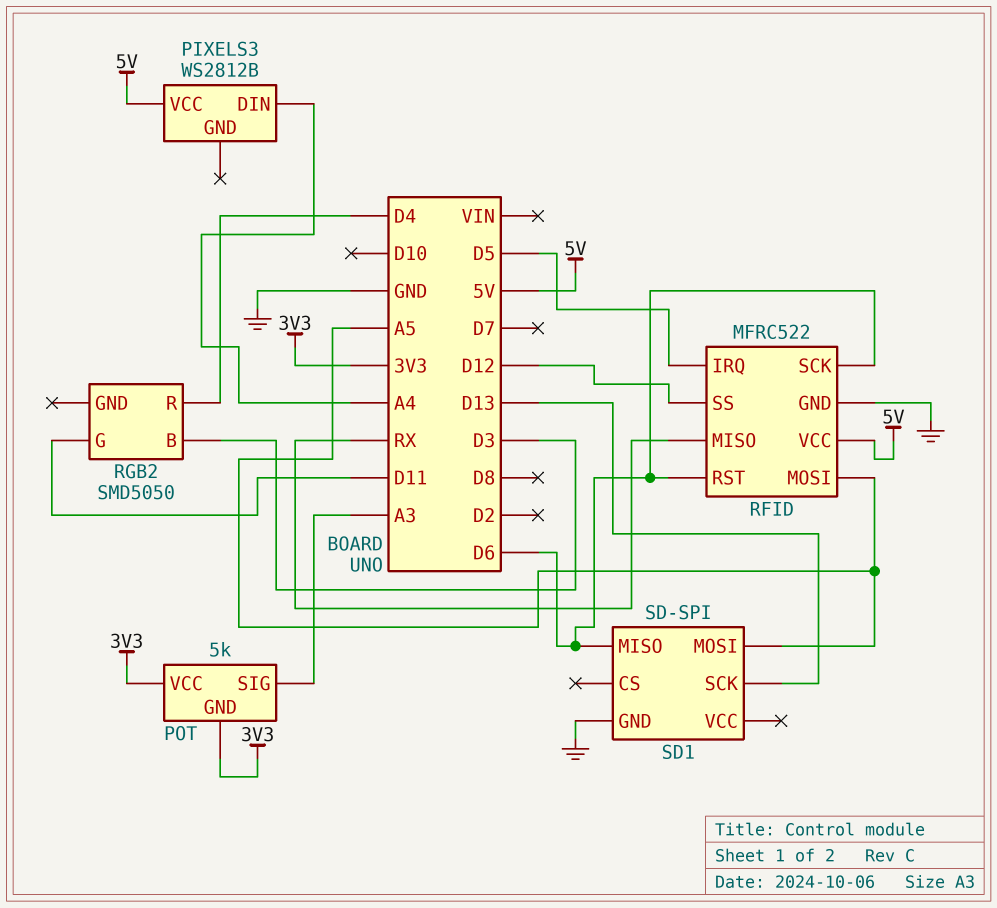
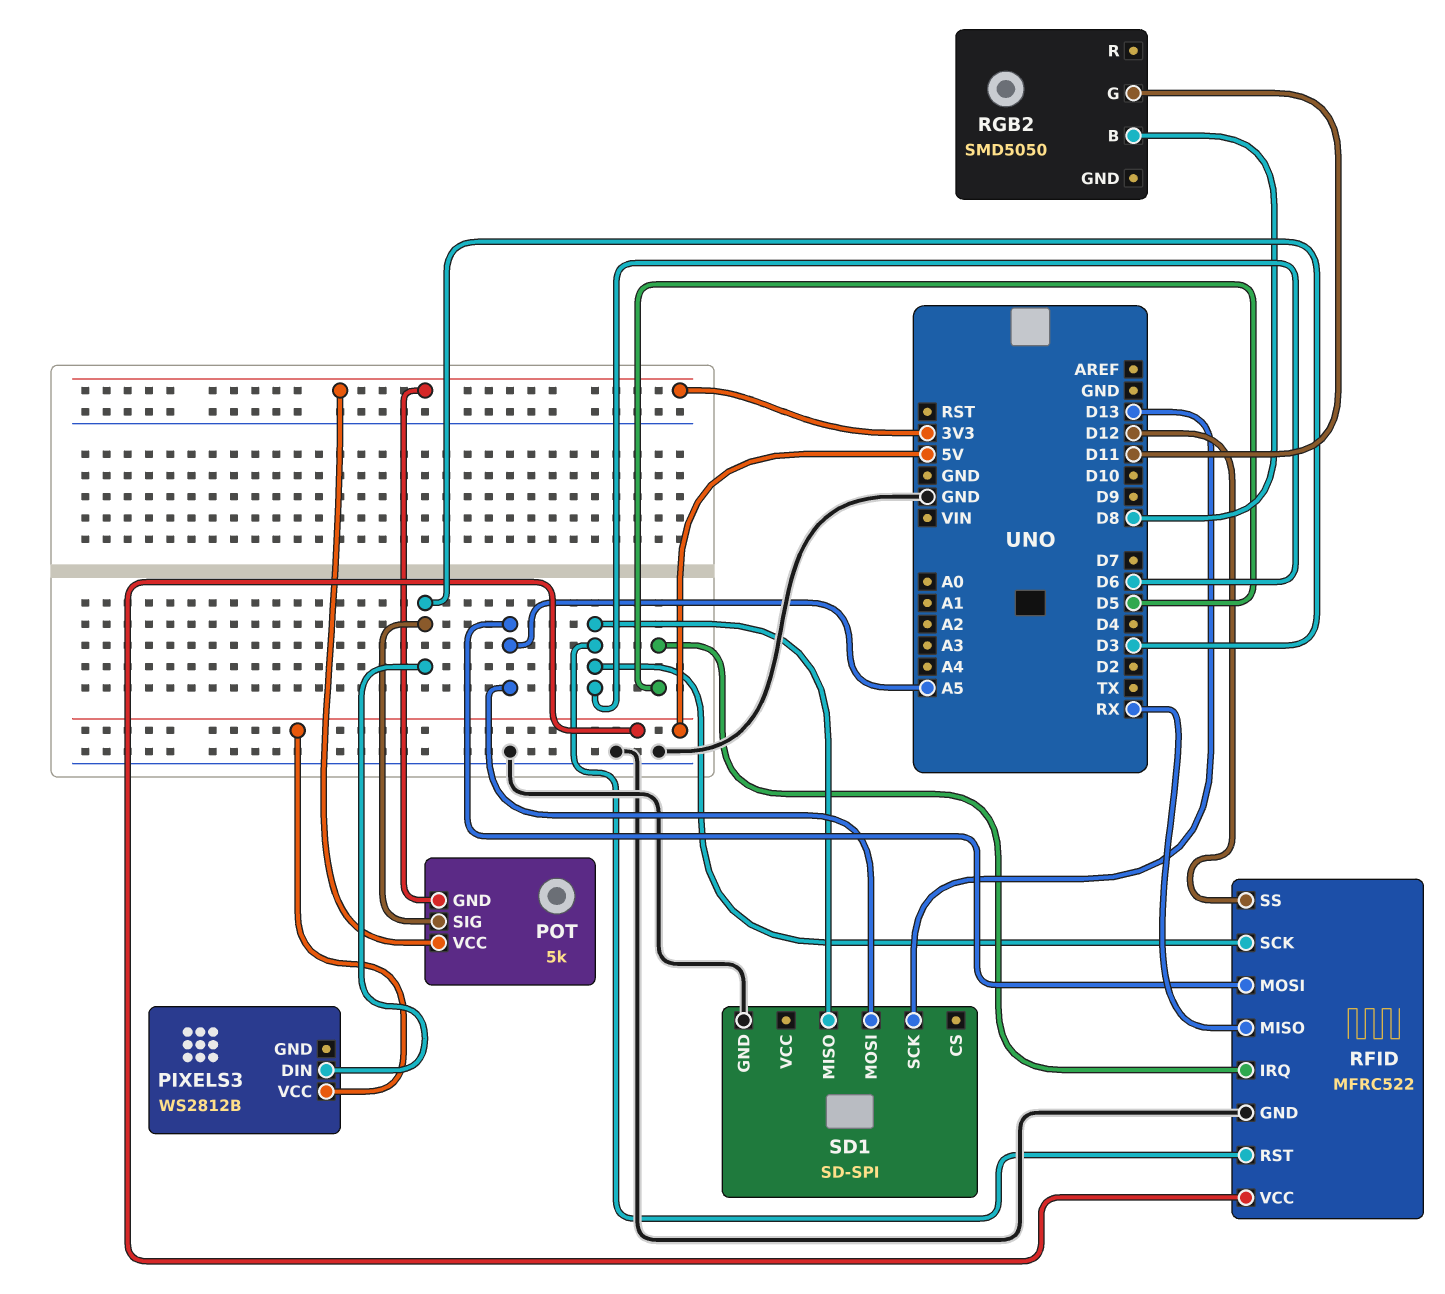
PIXELS3 pin DIN: A4 -> D3
POT pin SIG: A3 -> D3
RGB2 pin B: D3 -> D8
RGB2 pin R: D4 -> none

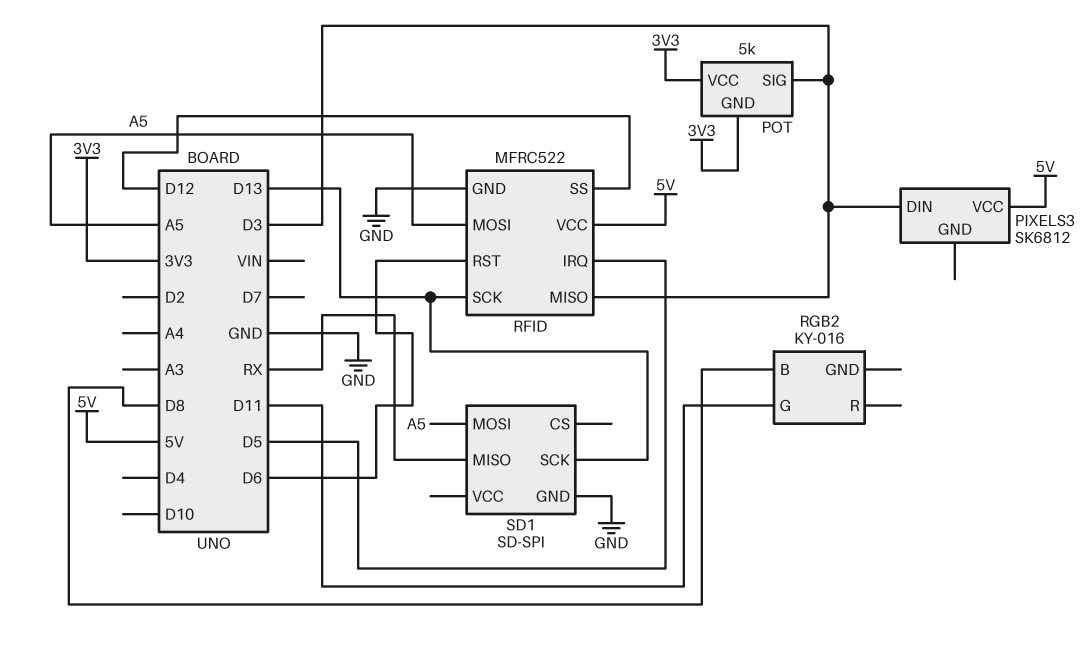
PIXELS3: WS2812B -> SK6812
RFID pin MISO: RX -> D3
RFID pin SCK: D6 -> D13
RGB2: SMD5050 -> KY-016
SD1 pin MISO: D6 -> RX

